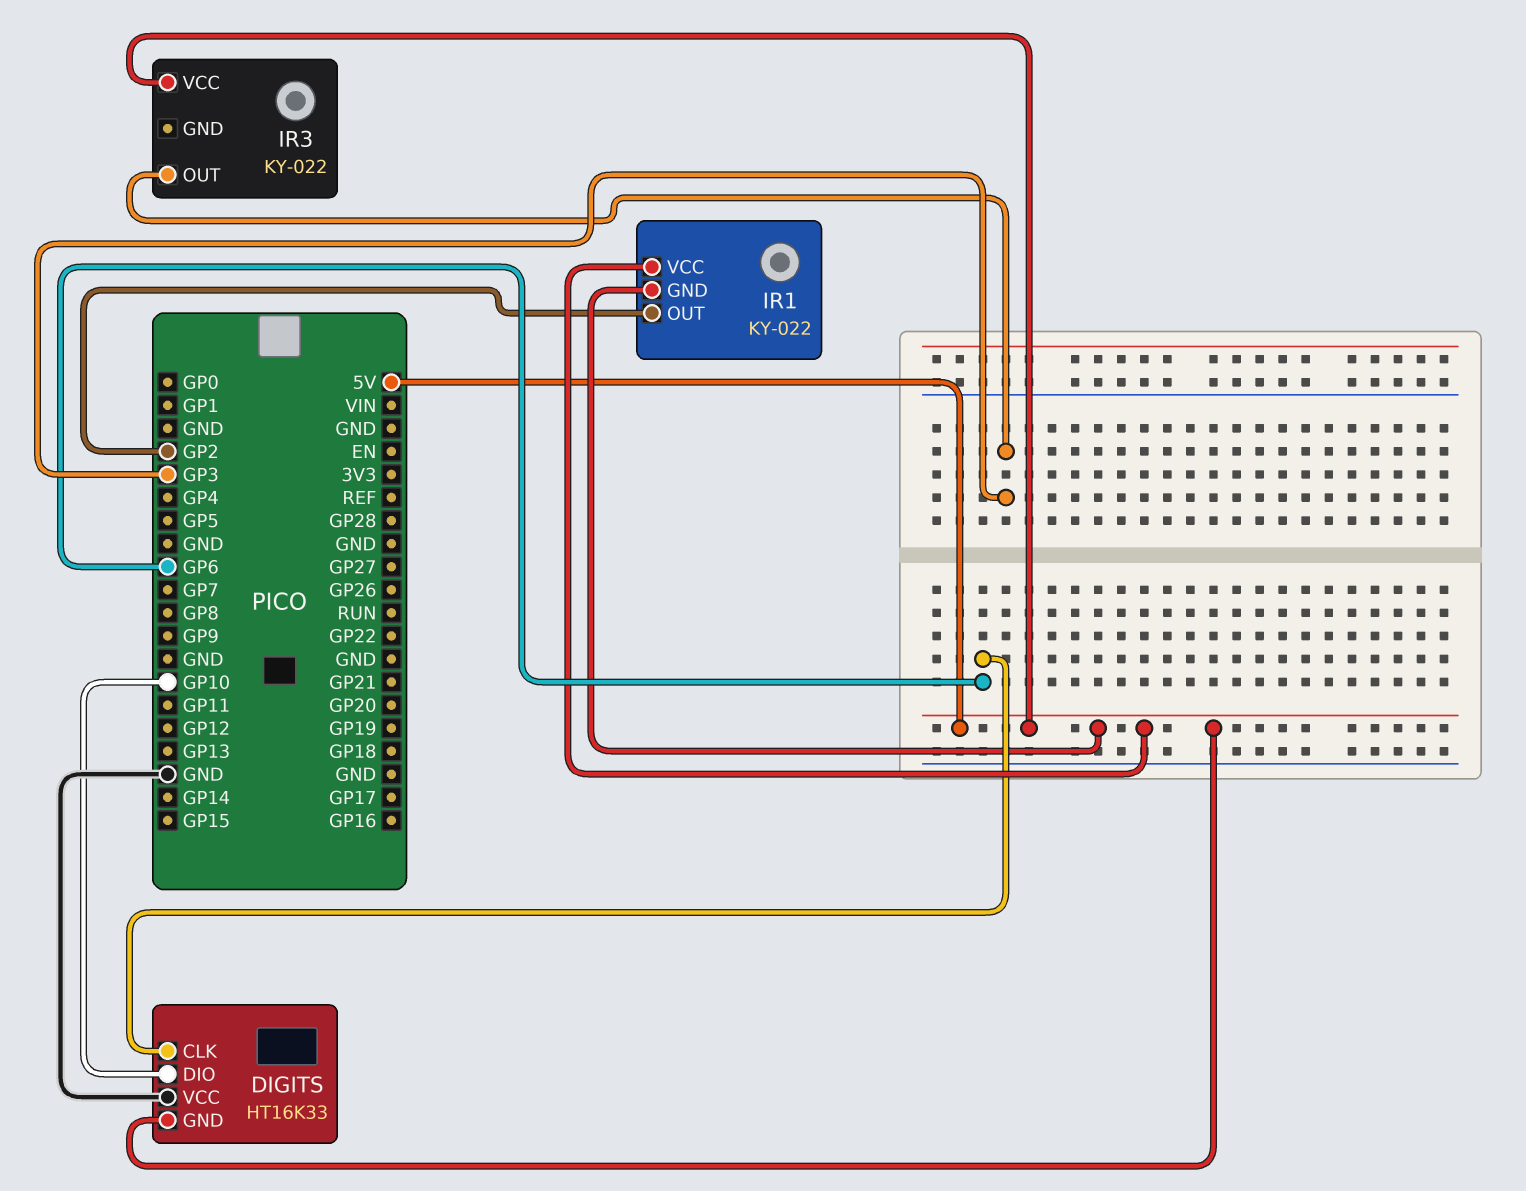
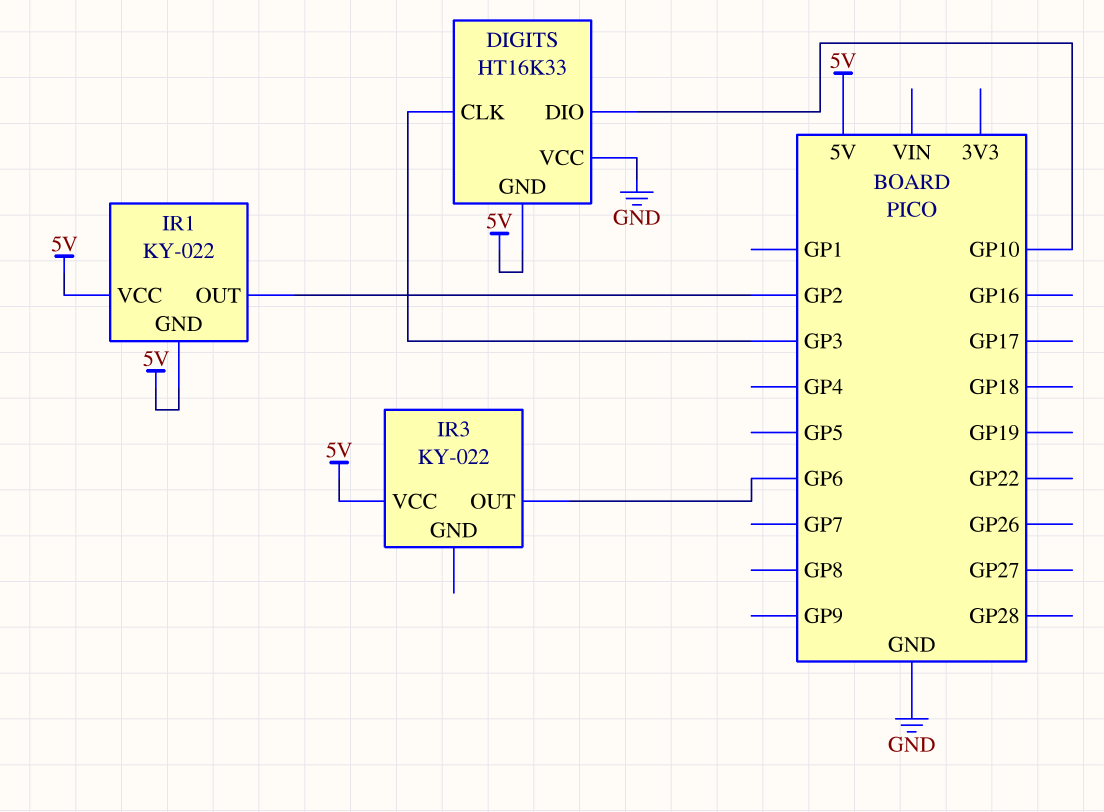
DIGITS pin CLK: GP6 -> GP3
IR3 pin OUT: GP3 -> GP6

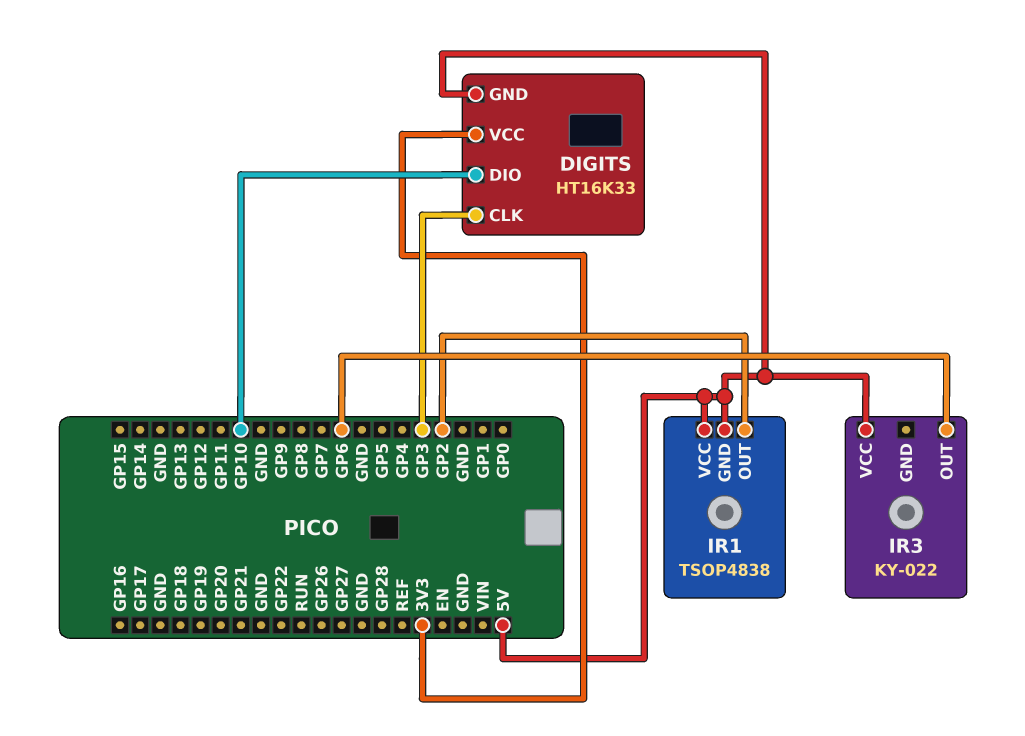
DIGITS pin VCC: GND -> 3V3
IR1: KY-022 -> TSOP4838

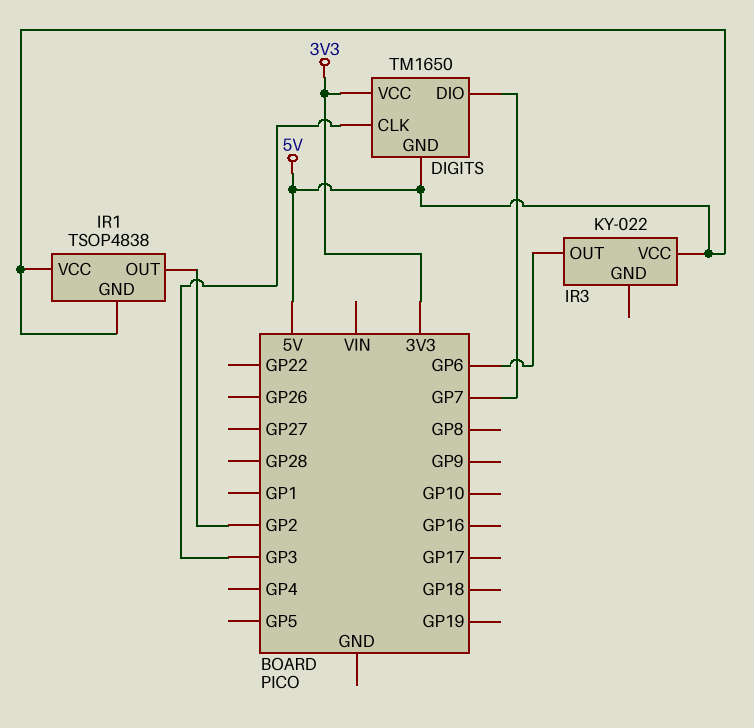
DIGITS: HT16K33 -> TM1650
DIGITS pin DIO: GP10 -> GP7

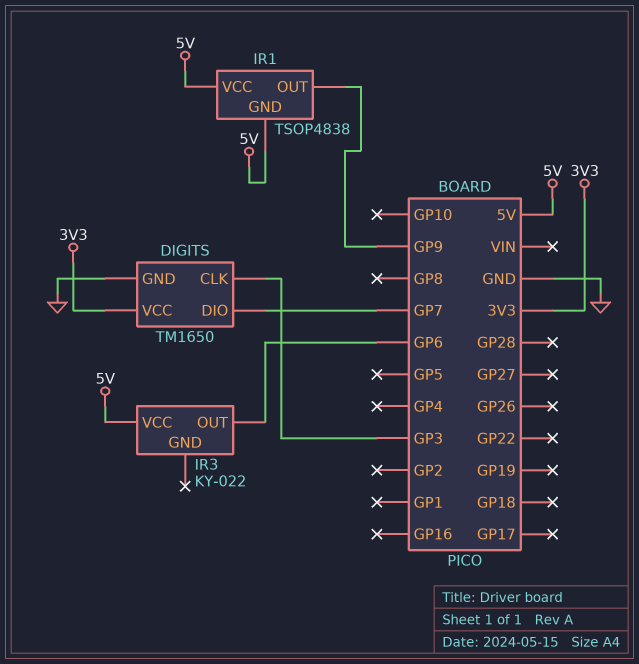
DIGITS pin GND: 5V -> GND
IR1 pin OUT: GP2 -> GP9

